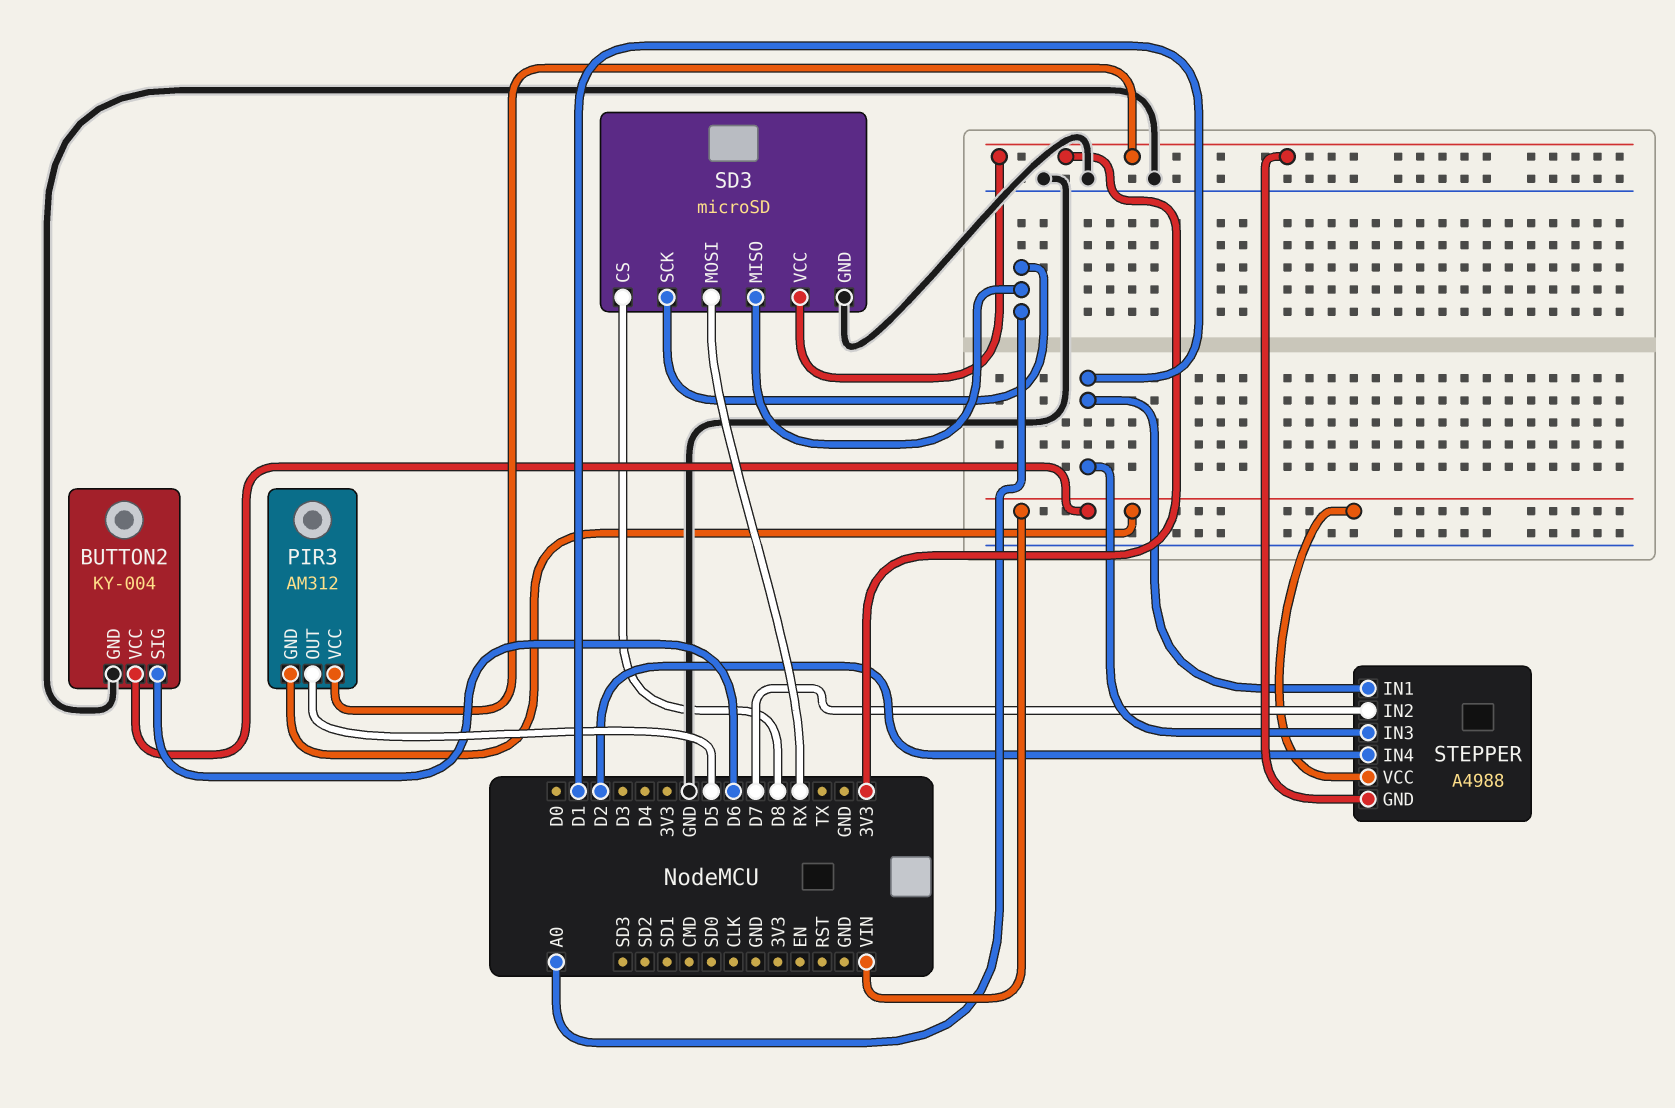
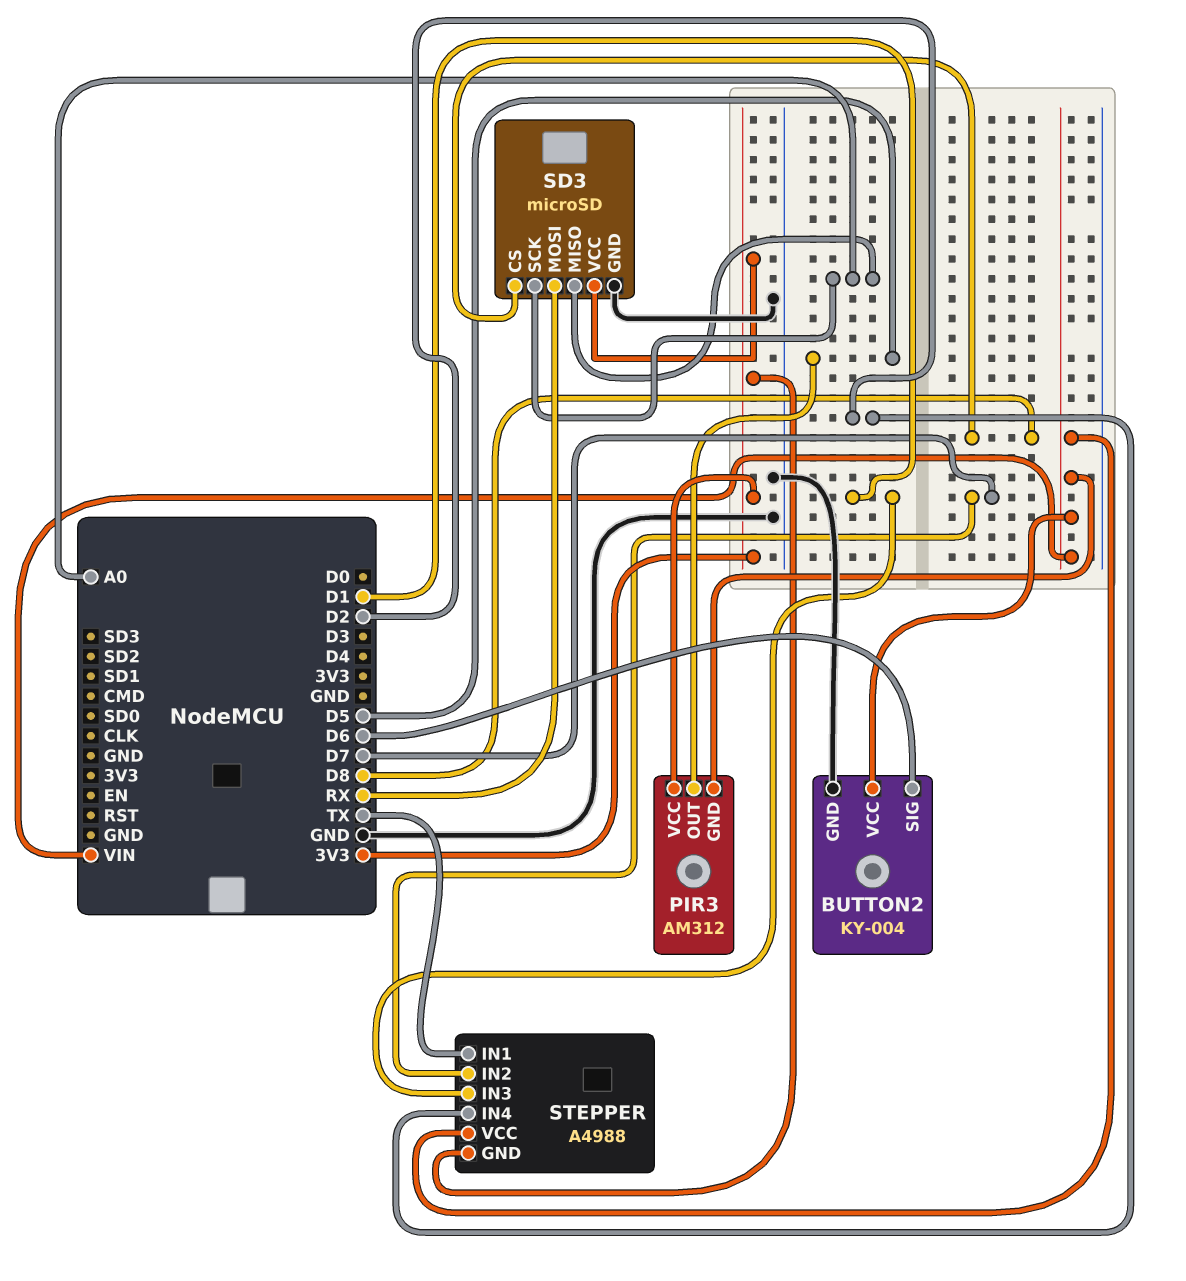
STEPPER pin IN1: D1 -> TX

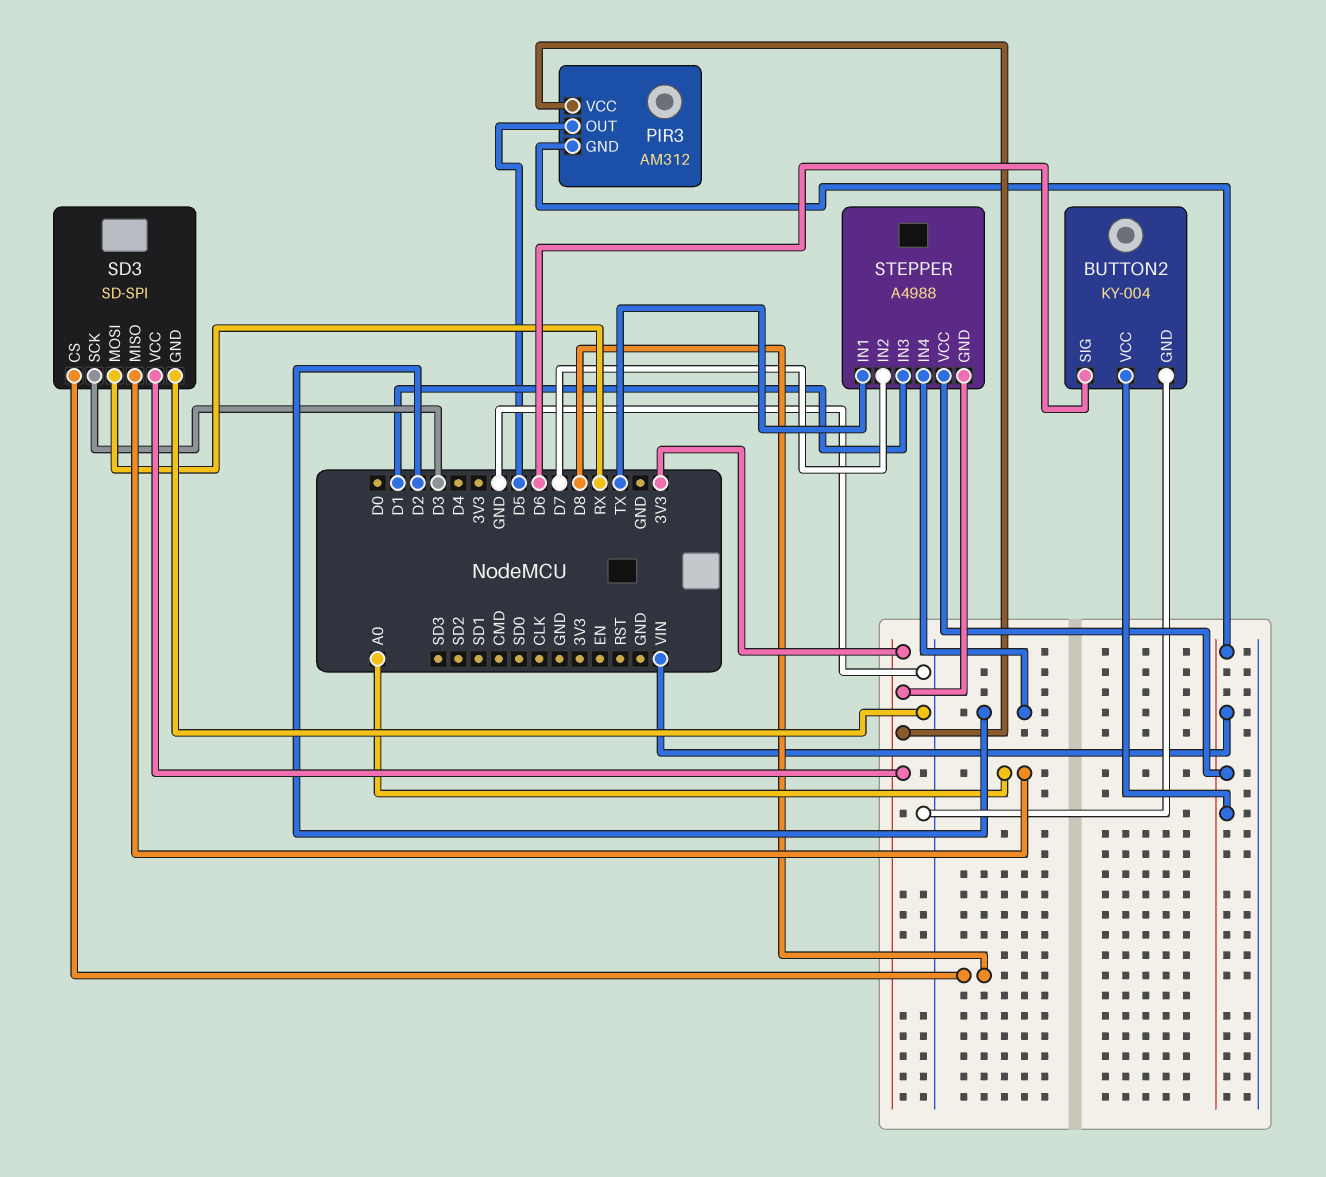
SD3: microSD -> SD-SPI
SD3 pin SCK: A0 -> D3

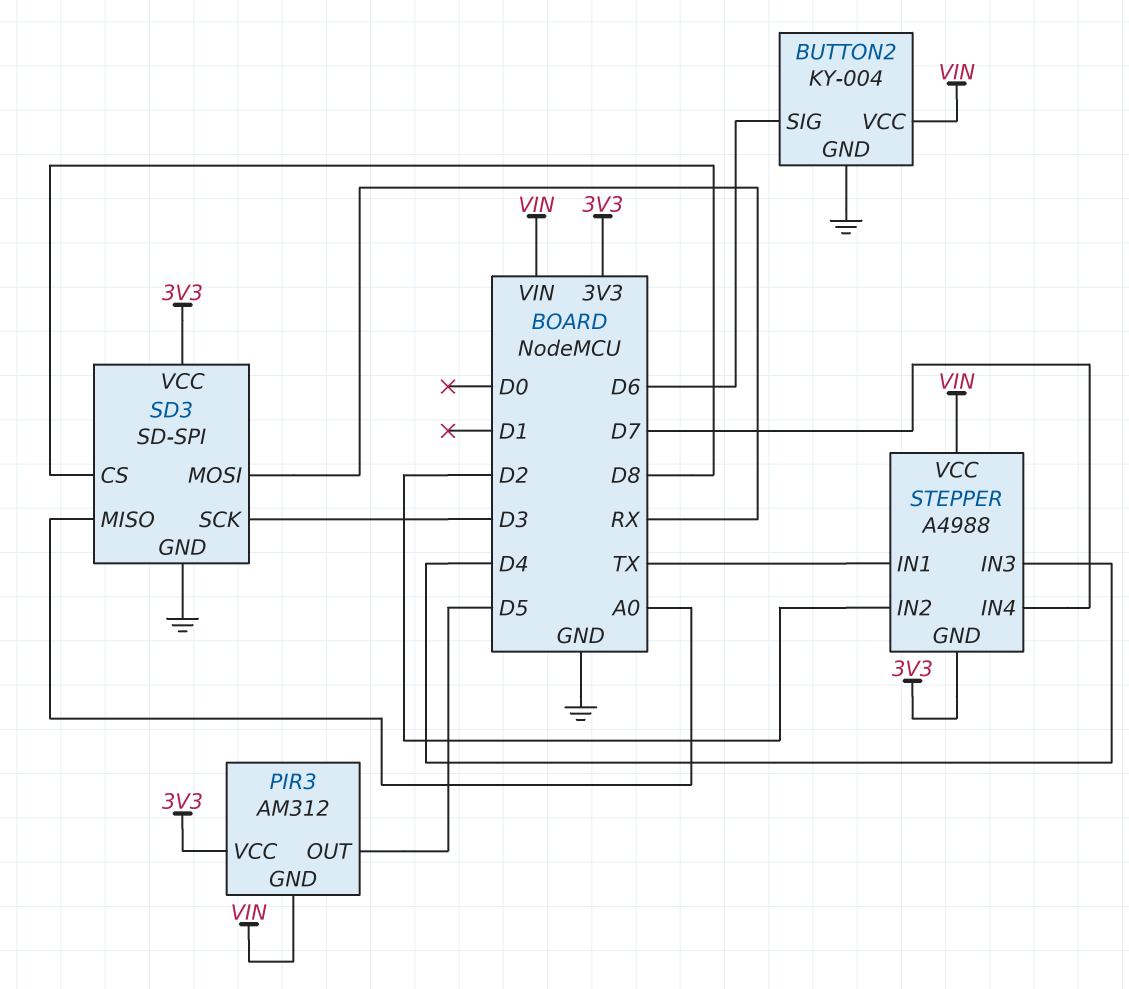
STEPPER pin IN2: D7 -> D2
STEPPER pin IN3: D1 -> D4
STEPPER pin IN4: D2 -> D7

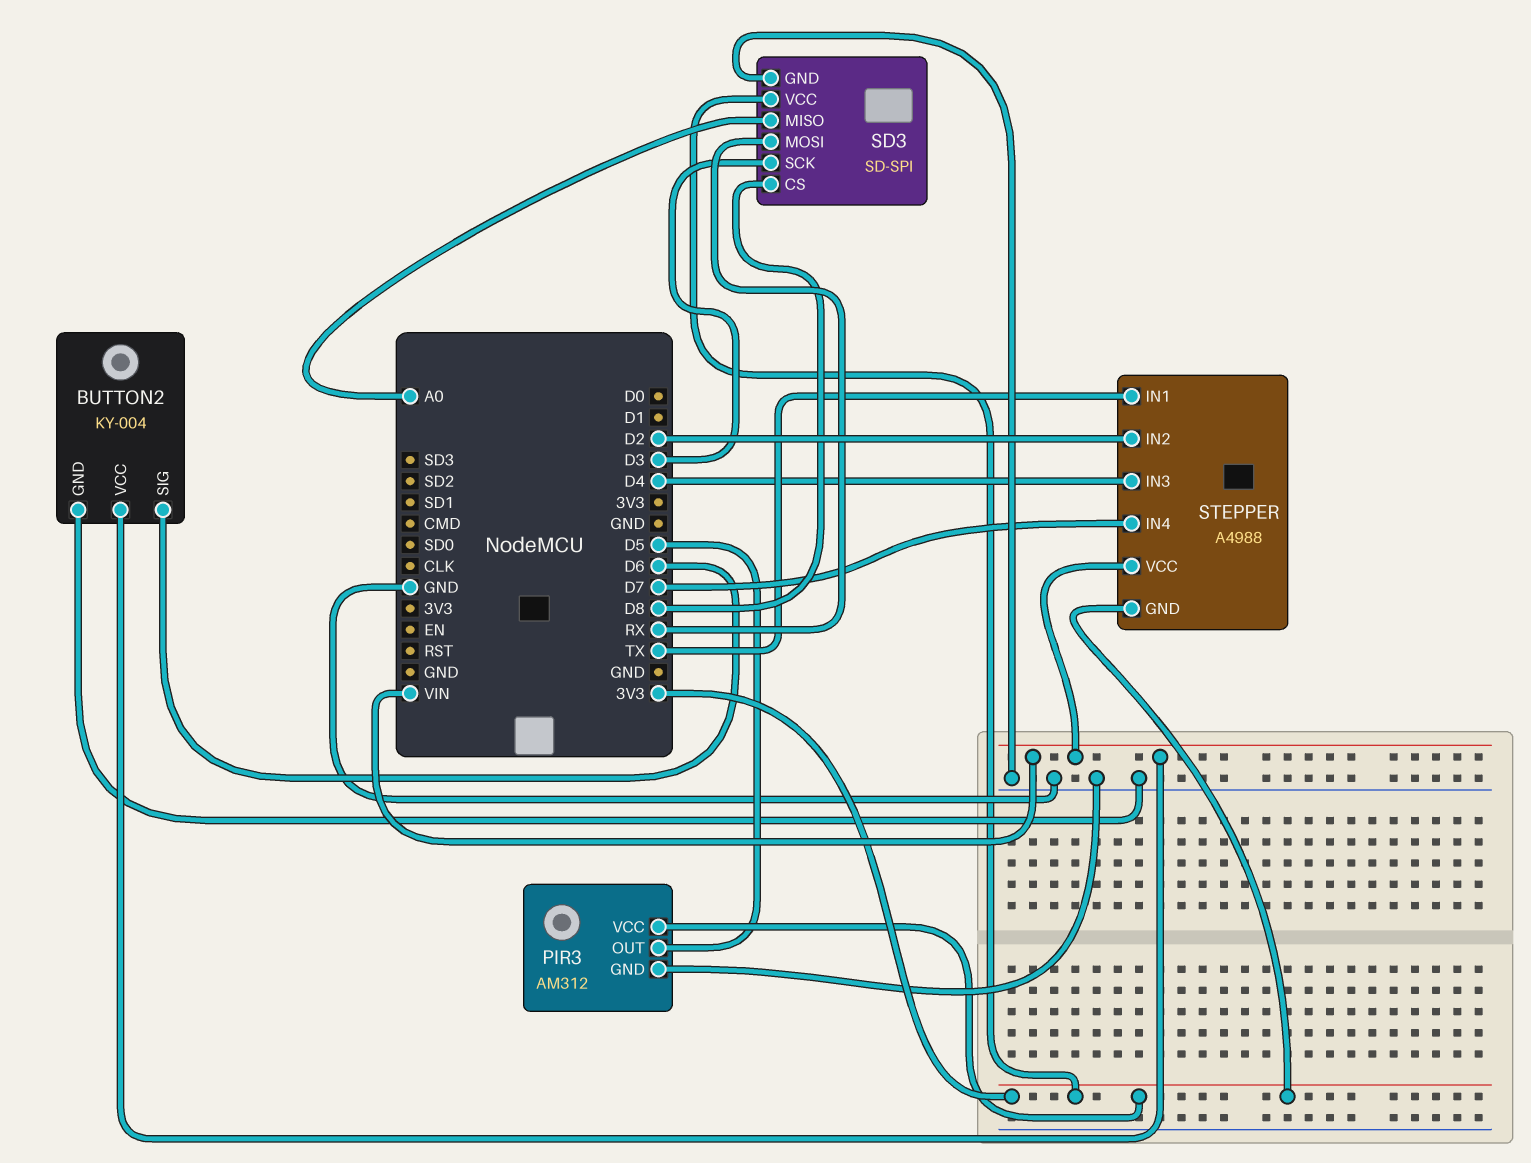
PIR3 pin GND: VIN -> GND

